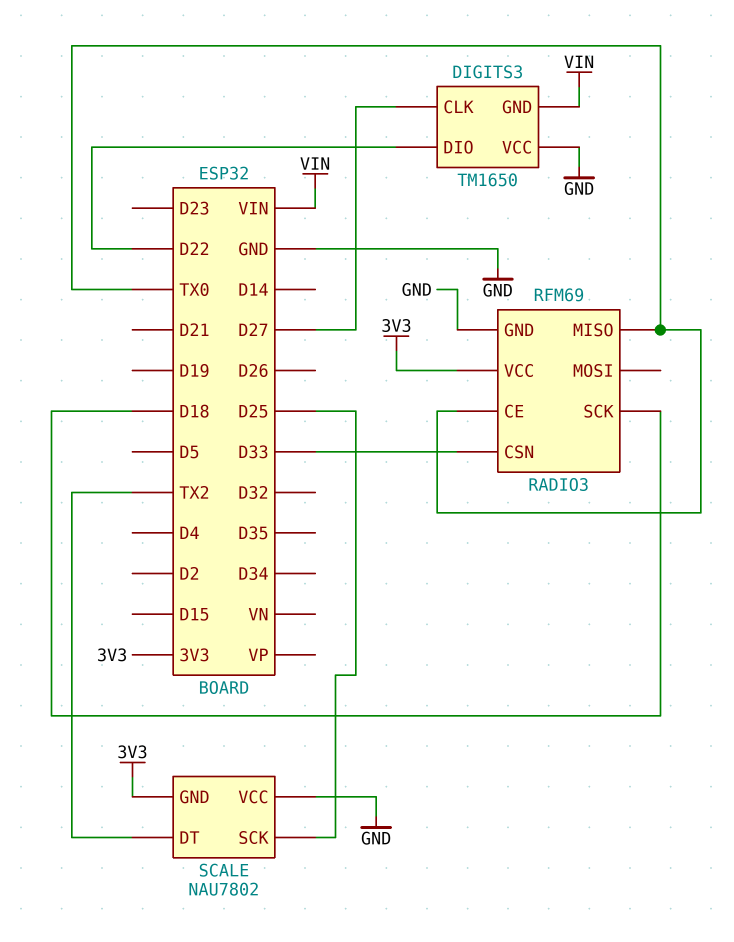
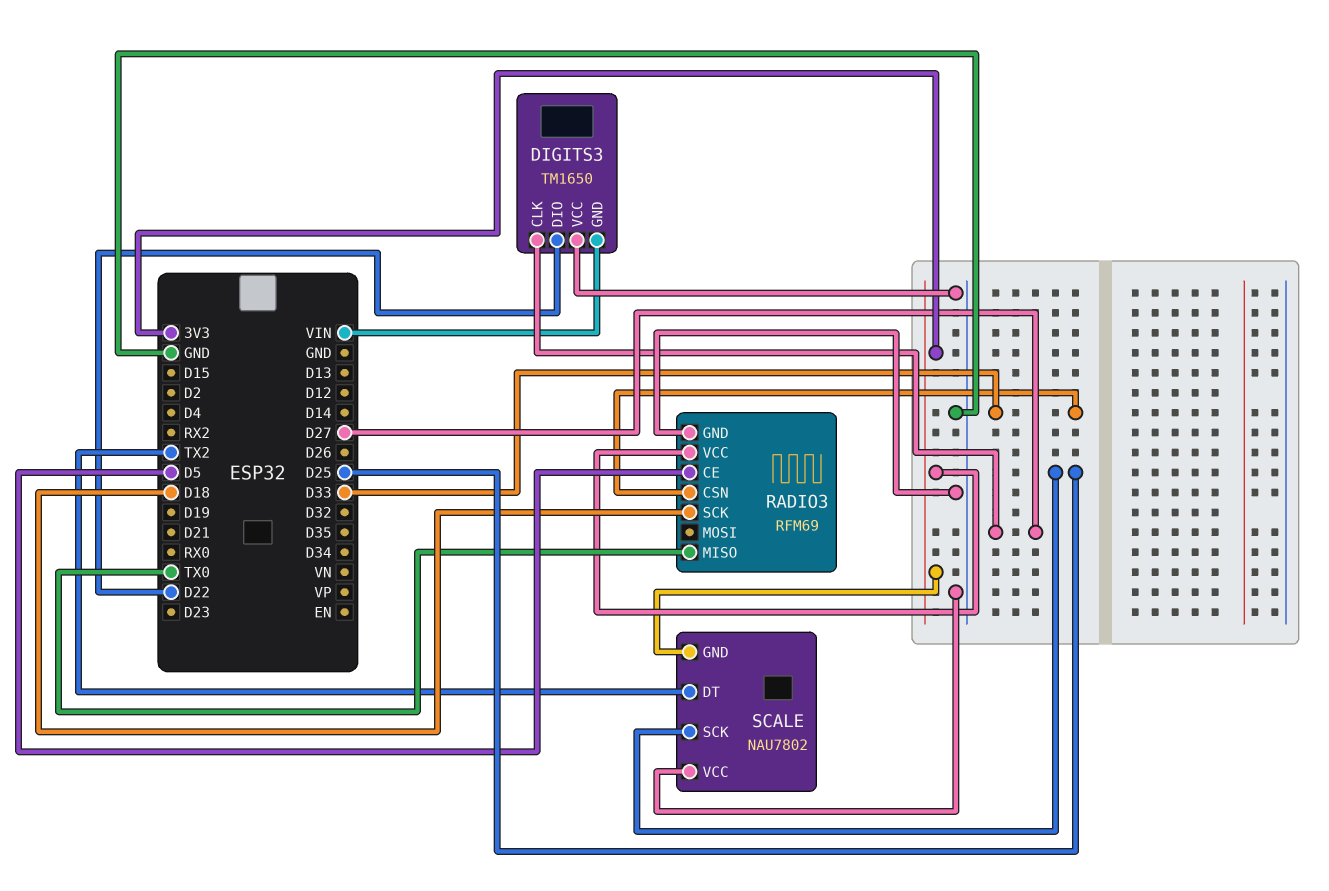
RADIO3 pin CE: TX0 -> D5

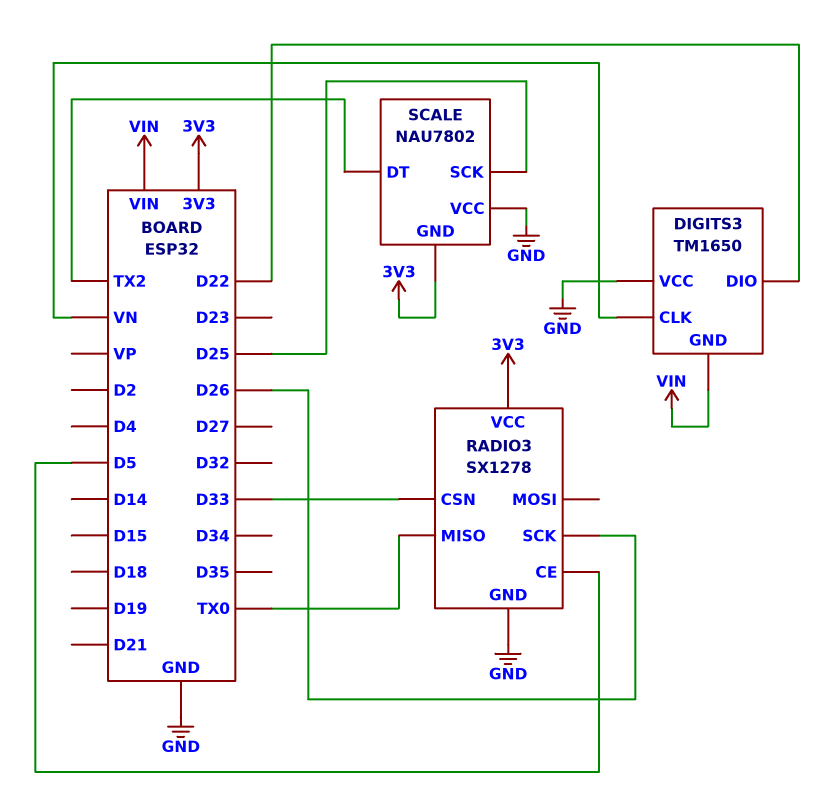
DIGITS3 pin CLK: D27 -> VN
RADIO3: RFM69 -> SX1278
RADIO3 pin SCK: D18 -> D26

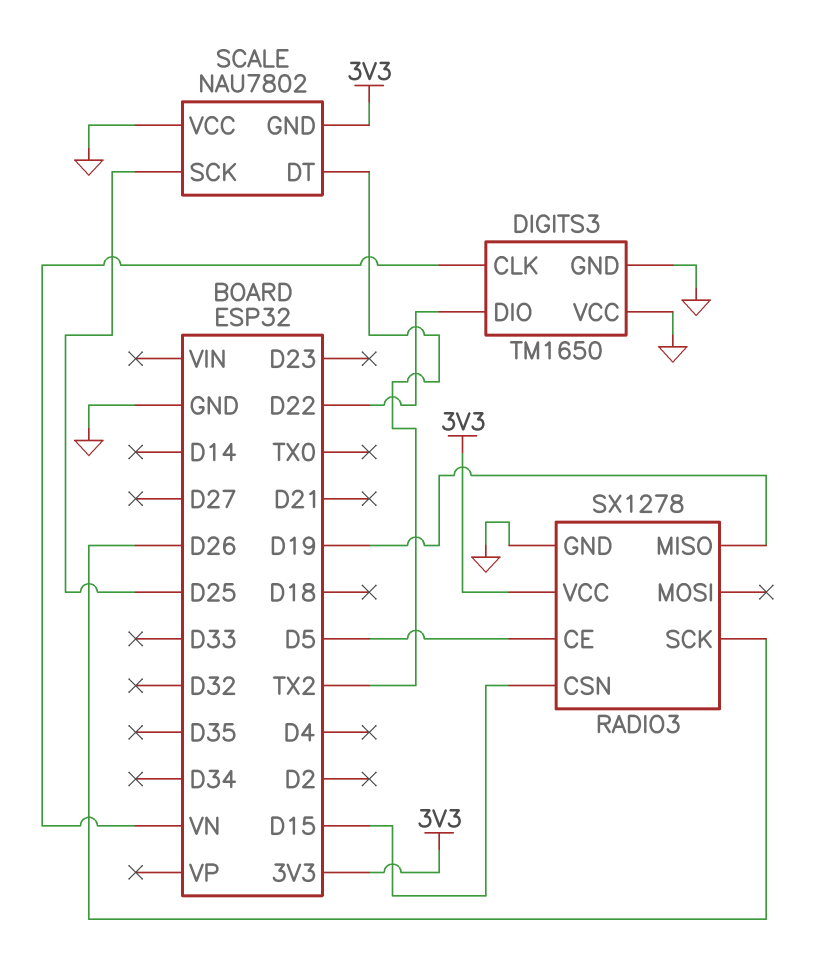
DIGITS3 pin GND: VIN -> GND
RADIO3 pin CSN: D33 -> D15
RADIO3 pin MISO: TX0 -> D19

